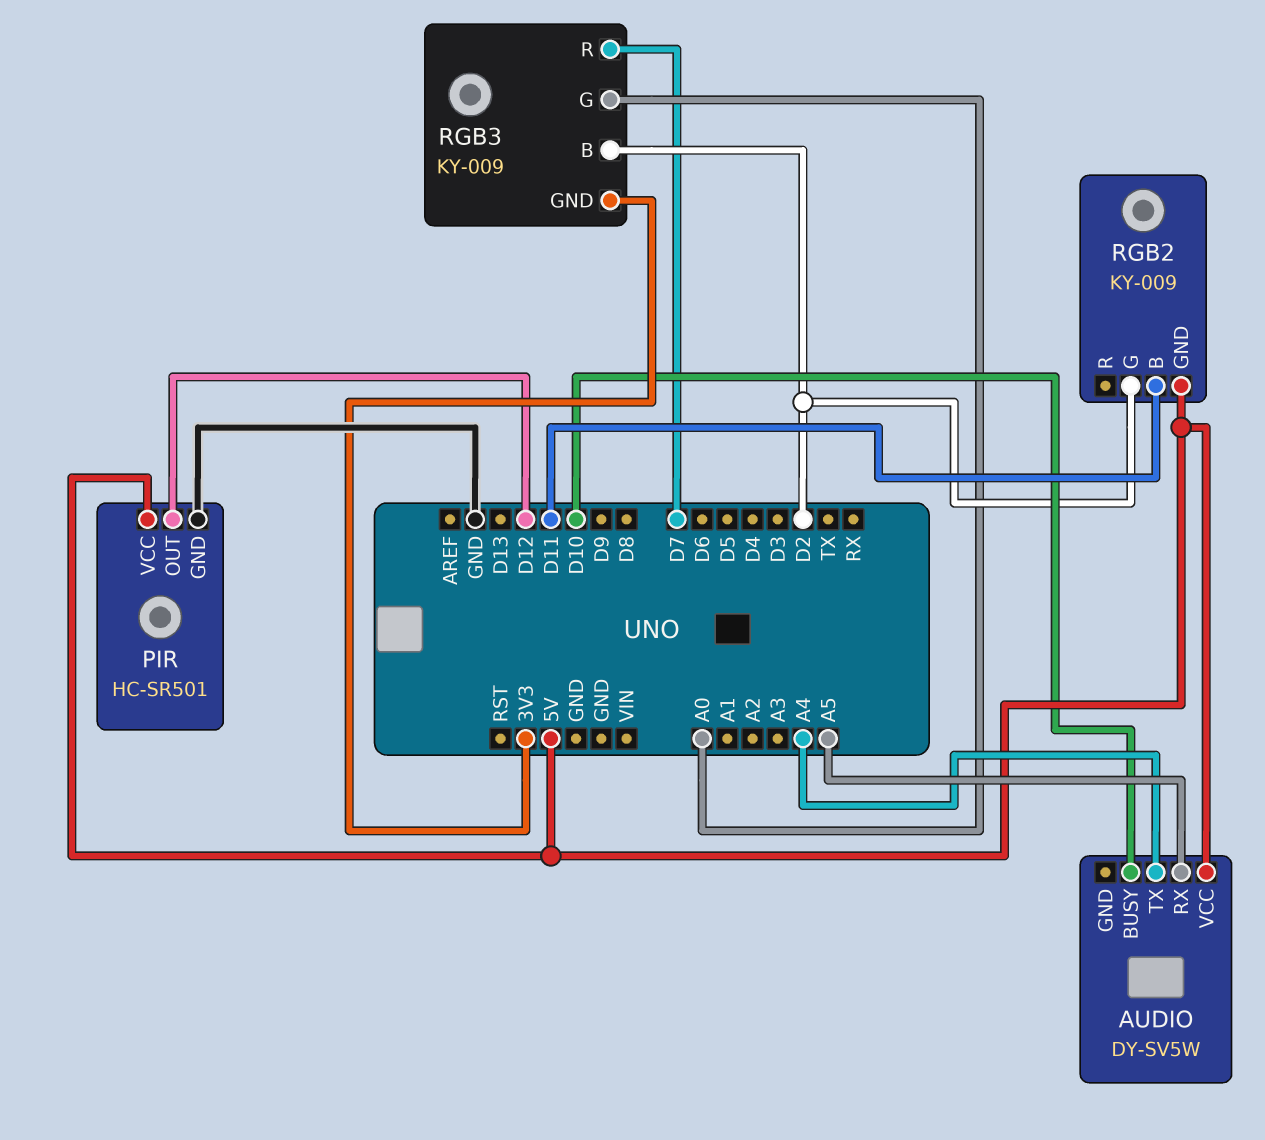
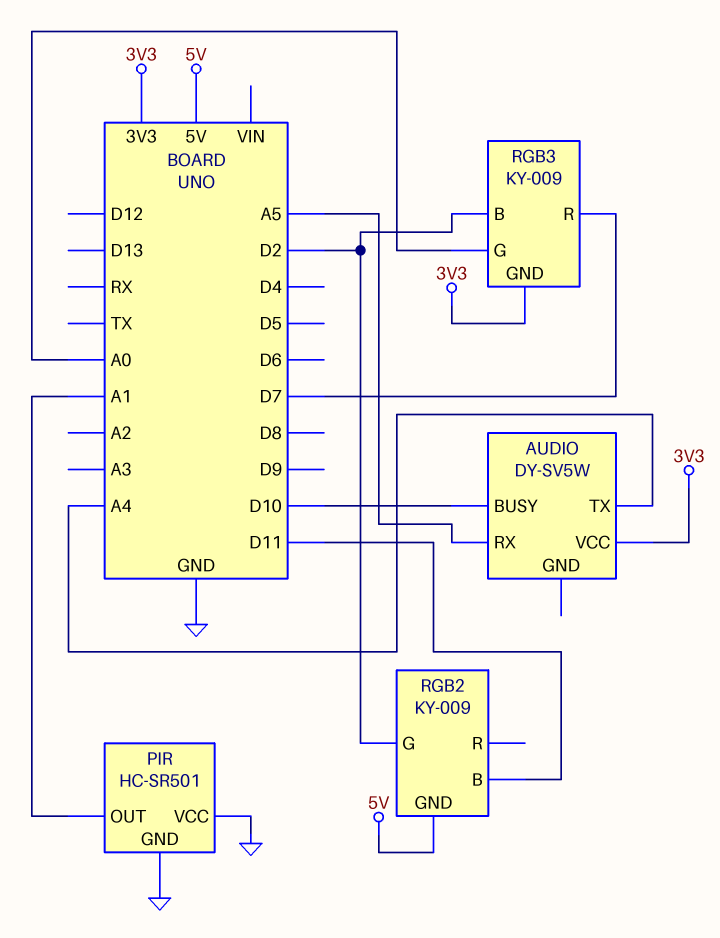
AUDIO pin VCC: 5V -> 3V3
PIR pin OUT: D12 -> A1
PIR pin VCC: 5V -> GND

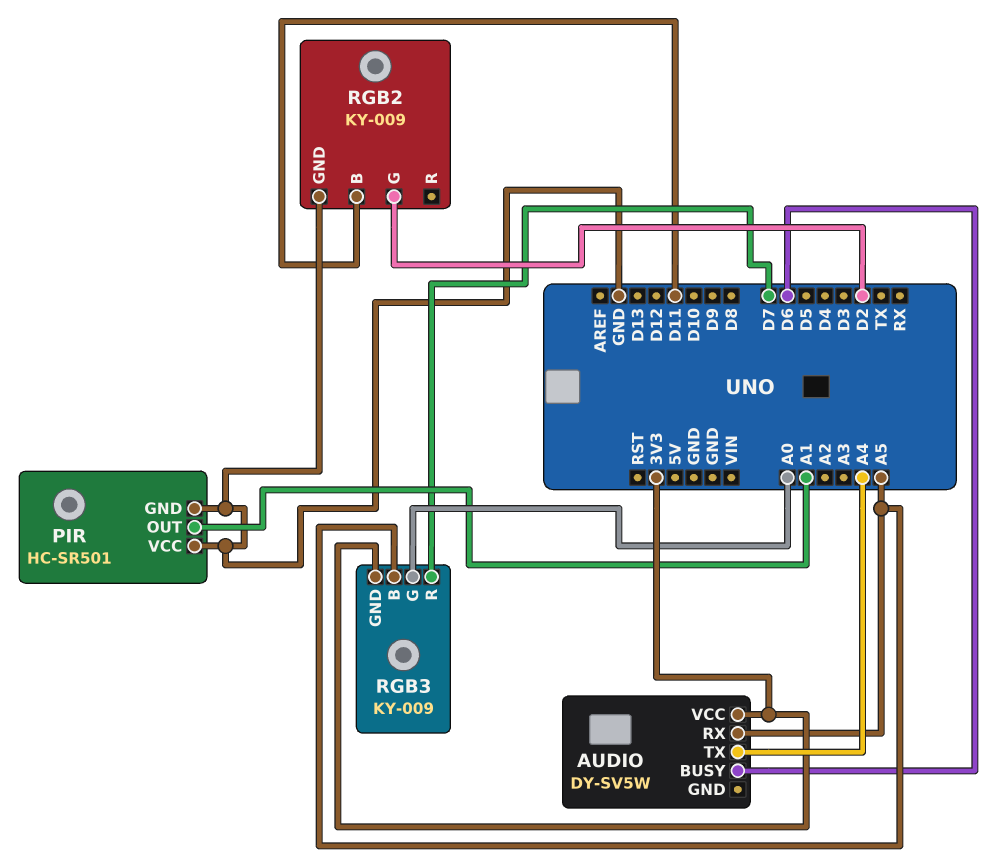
AUDIO pin BUSY: D10 -> D6
RGB2 pin GND: 5V -> GND
RGB3 pin B: D2 -> A5

